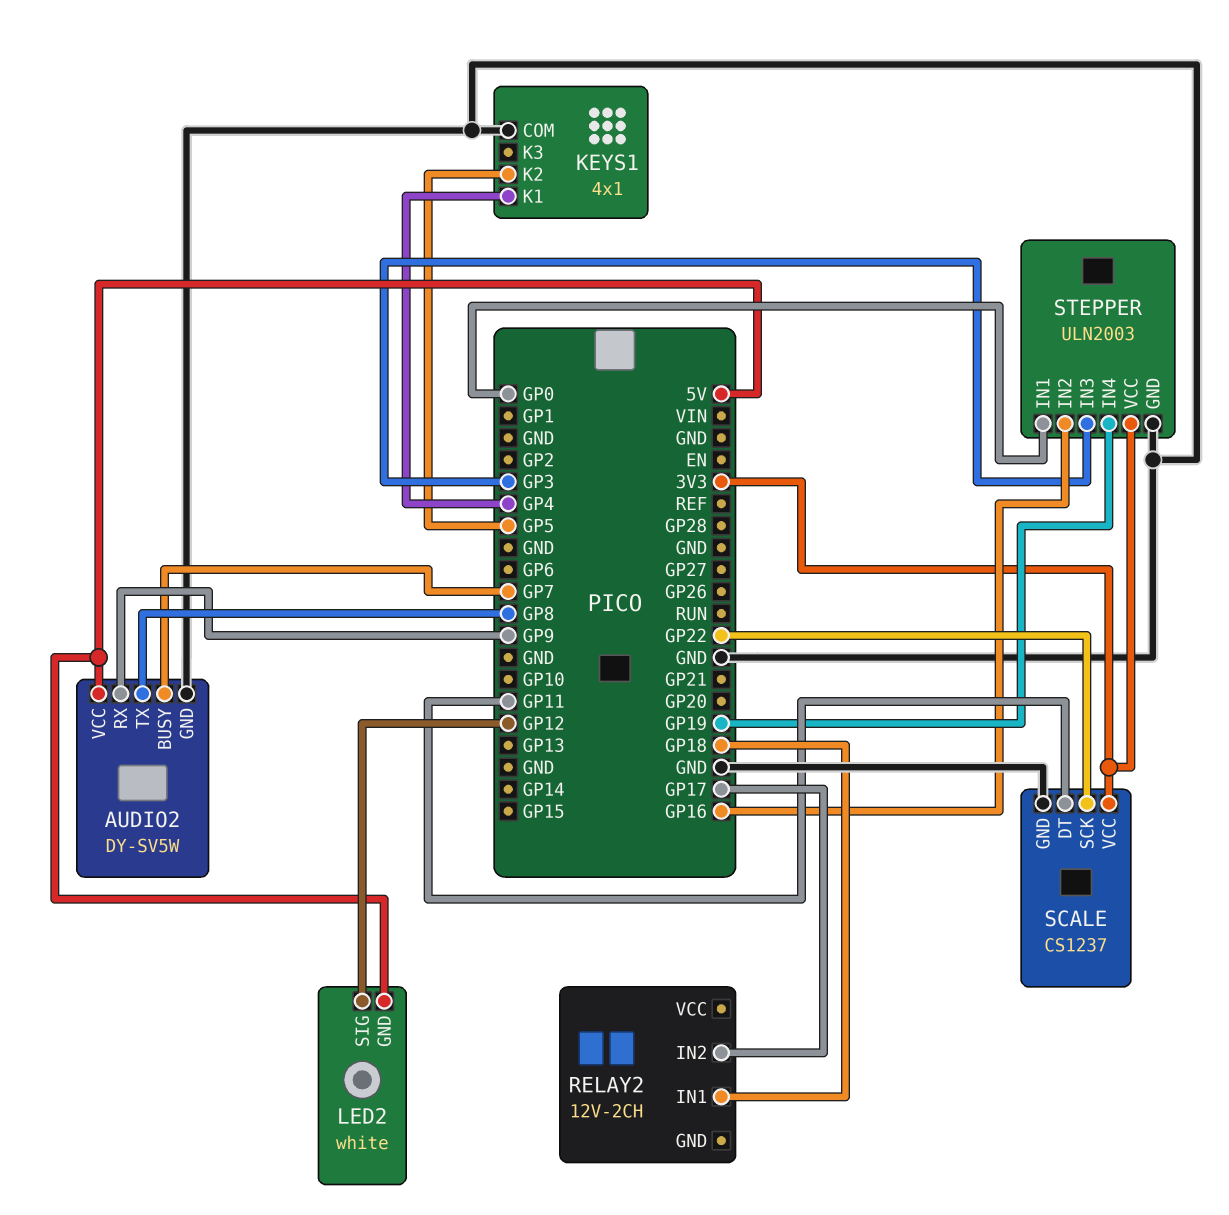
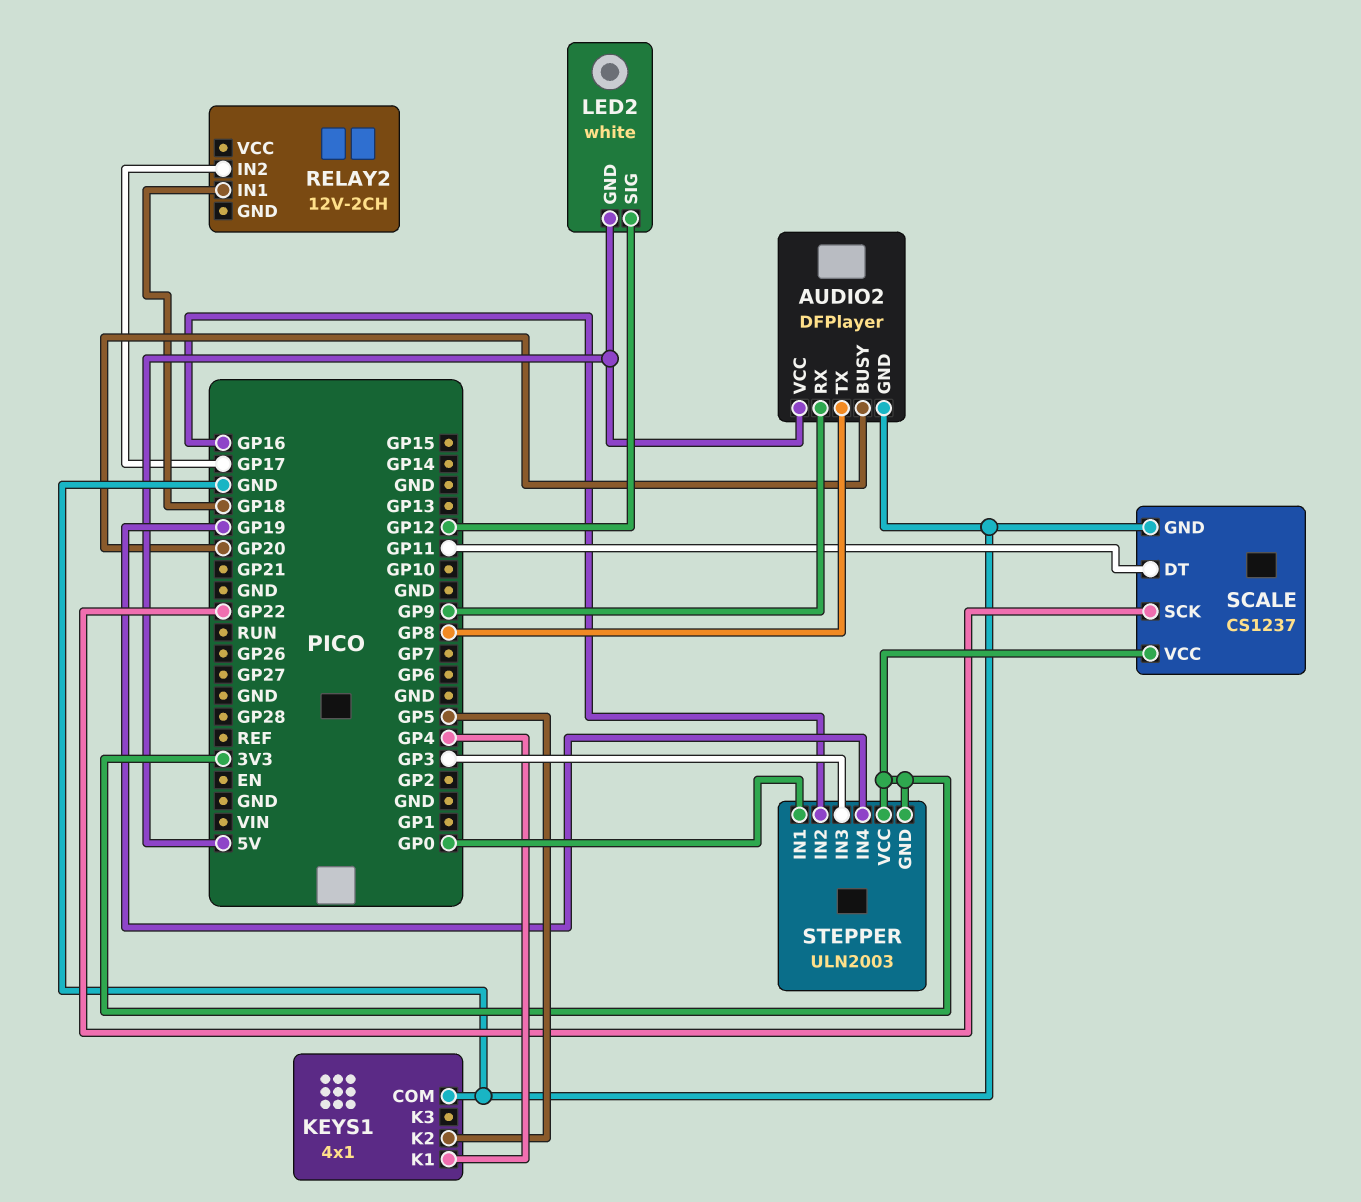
AUDIO2: DY-SV5W -> DFPlayer
AUDIO2 pin BUSY: GP7 -> GP20
STEPPER pin GND: GND -> 3V3

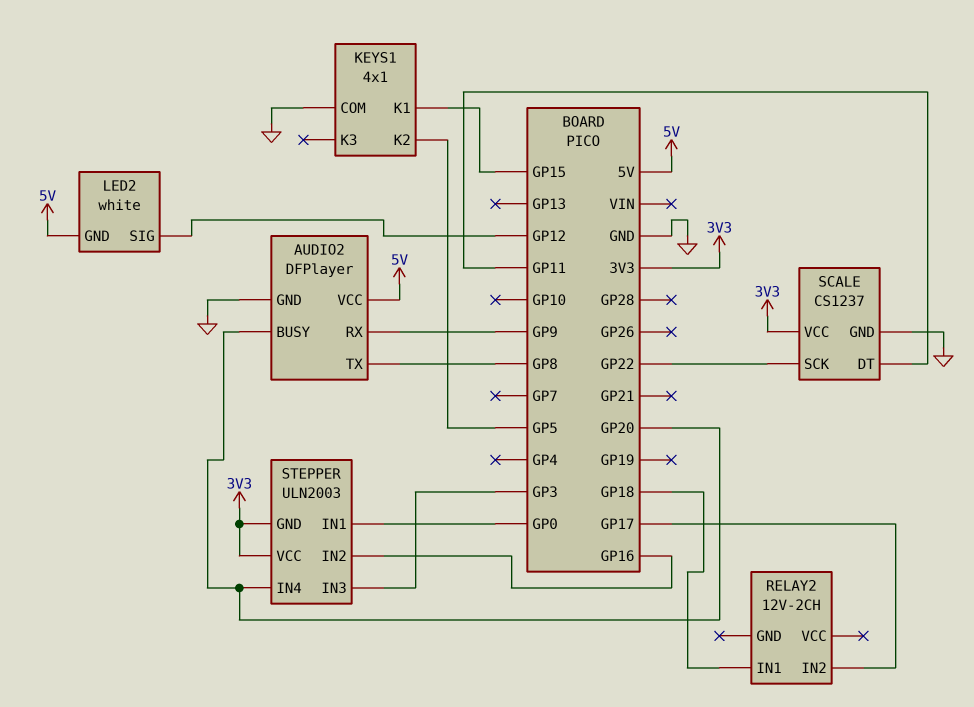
KEYS1 pin K1: GP4 -> GP15
STEPPER pin IN4: GP19 -> GP20

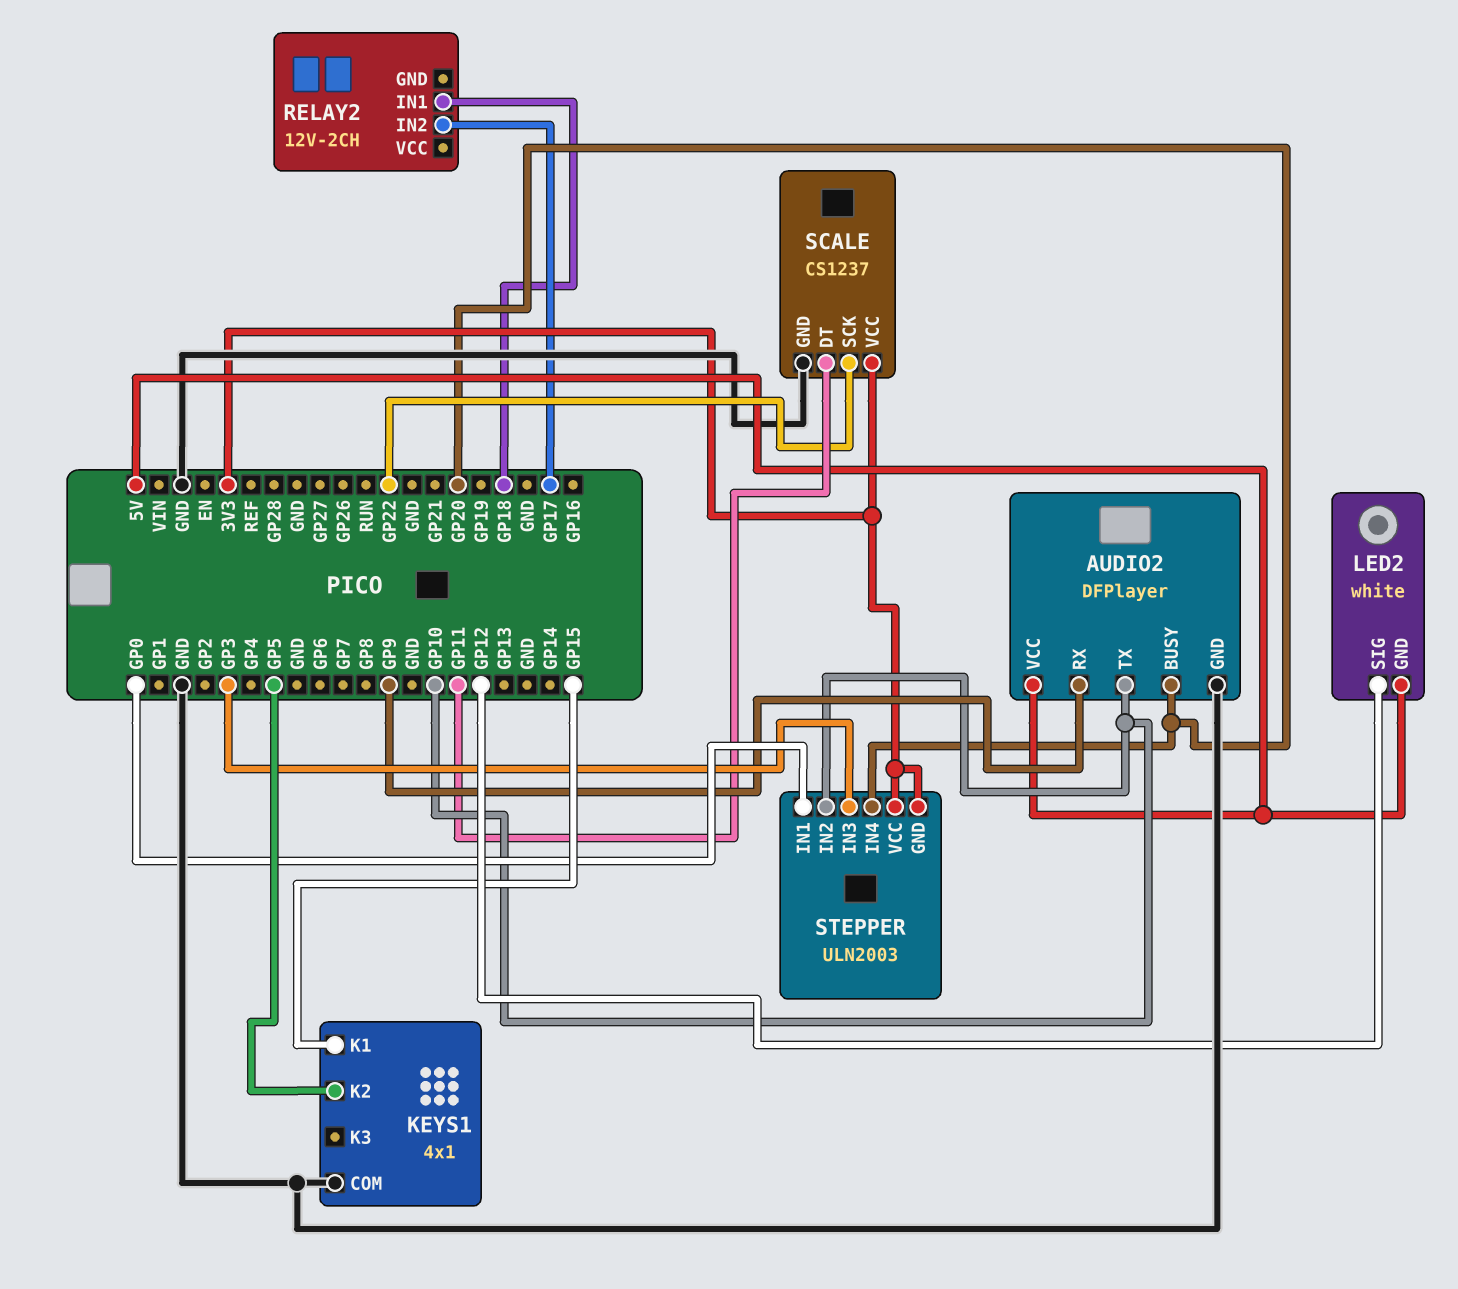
AUDIO2 pin TX: GP8 -> GP10
STEPPER pin IN2: GP16 -> GP10

